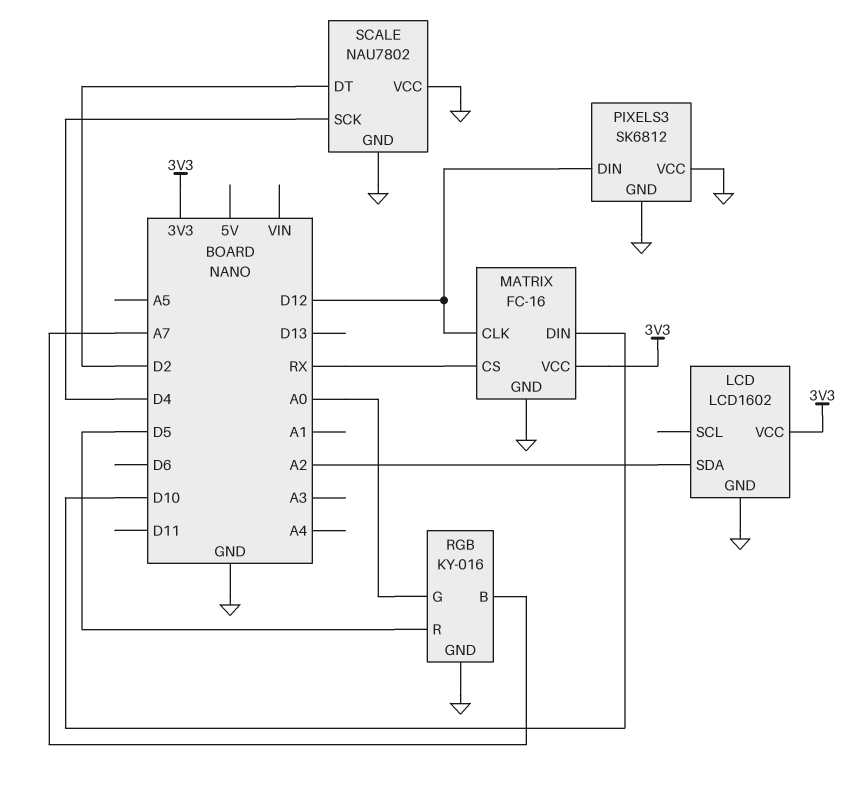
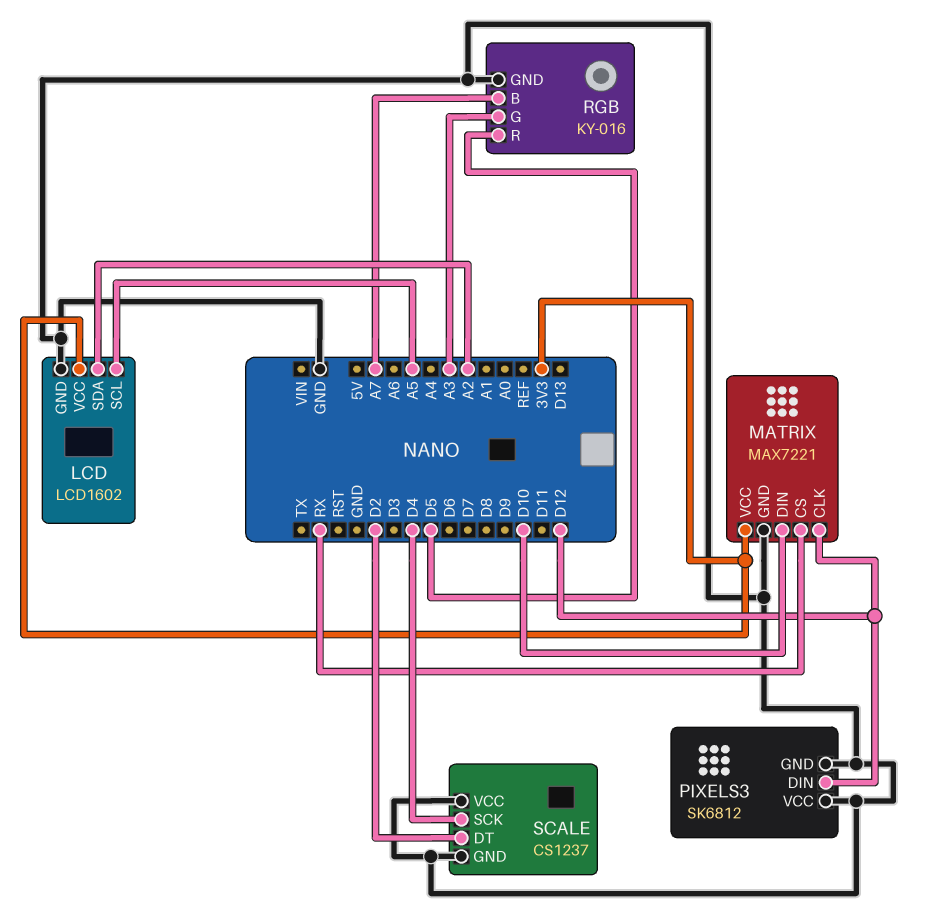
LCD pin SCL: none -> A5
MATRIX: FC-16 -> MAX7221
RGB pin G: A0 -> A3
SCALE: NAU7802 -> CS1237

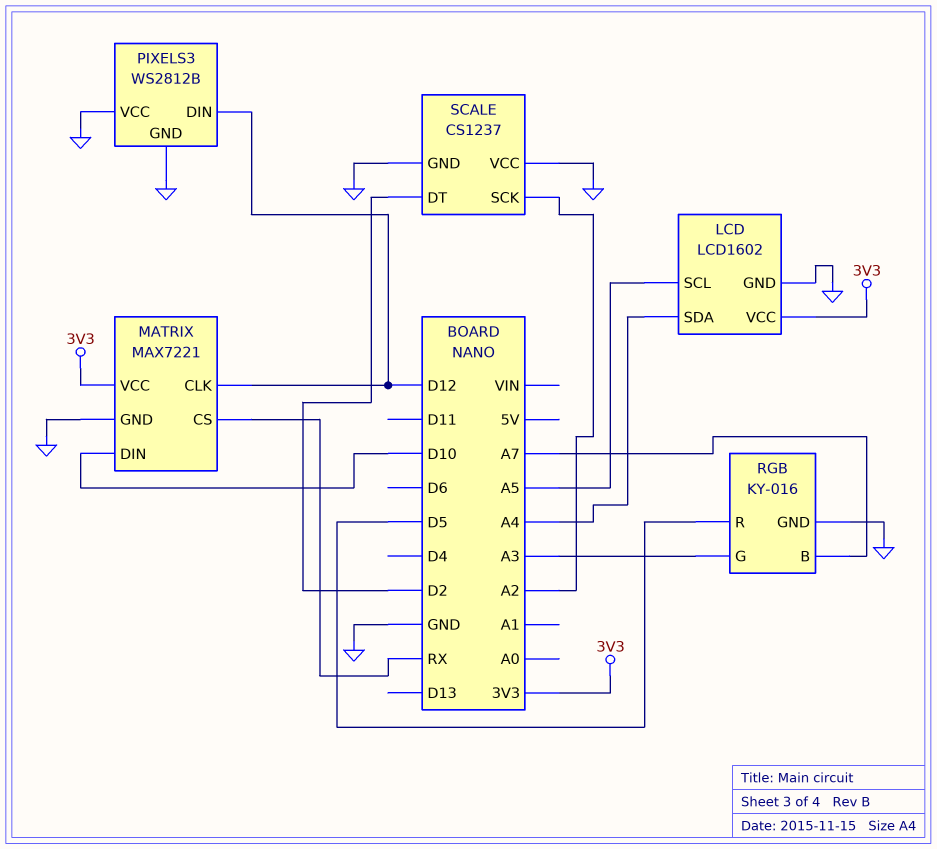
LCD pin SDA: A2 -> A4
PIXELS3: SK6812 -> WS2812B
SCALE pin SCK: D4 -> A2

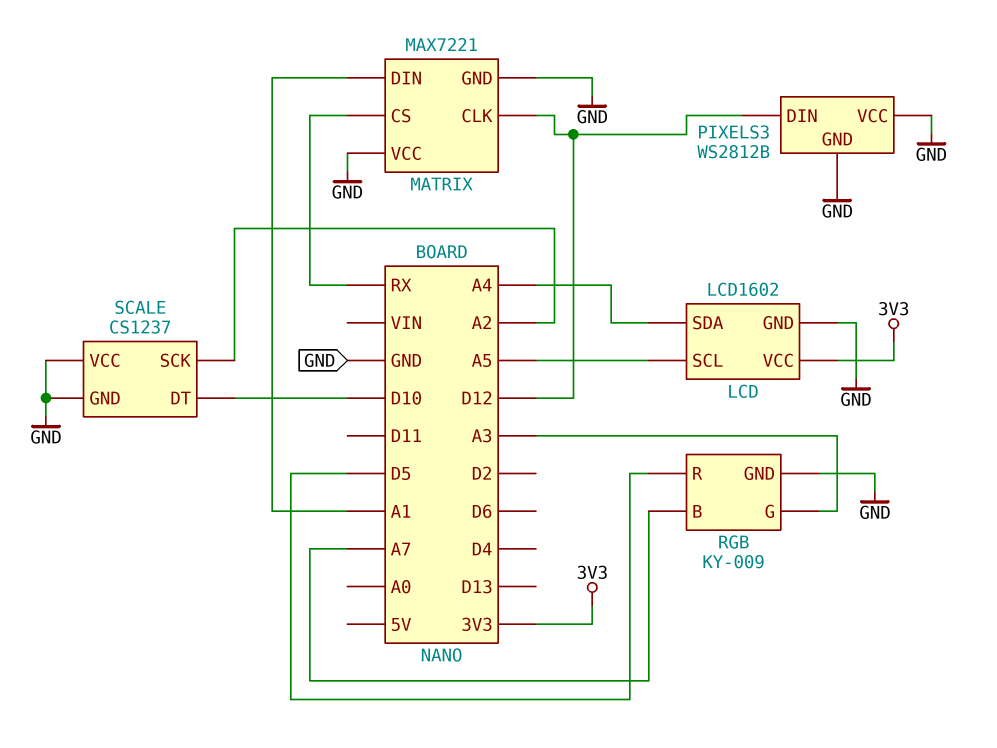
MATRIX pin DIN: D10 -> A1
MATRIX pin VCC: 3V3 -> GND
RGB: KY-016 -> KY-009
SCALE pin DT: D2 -> D10

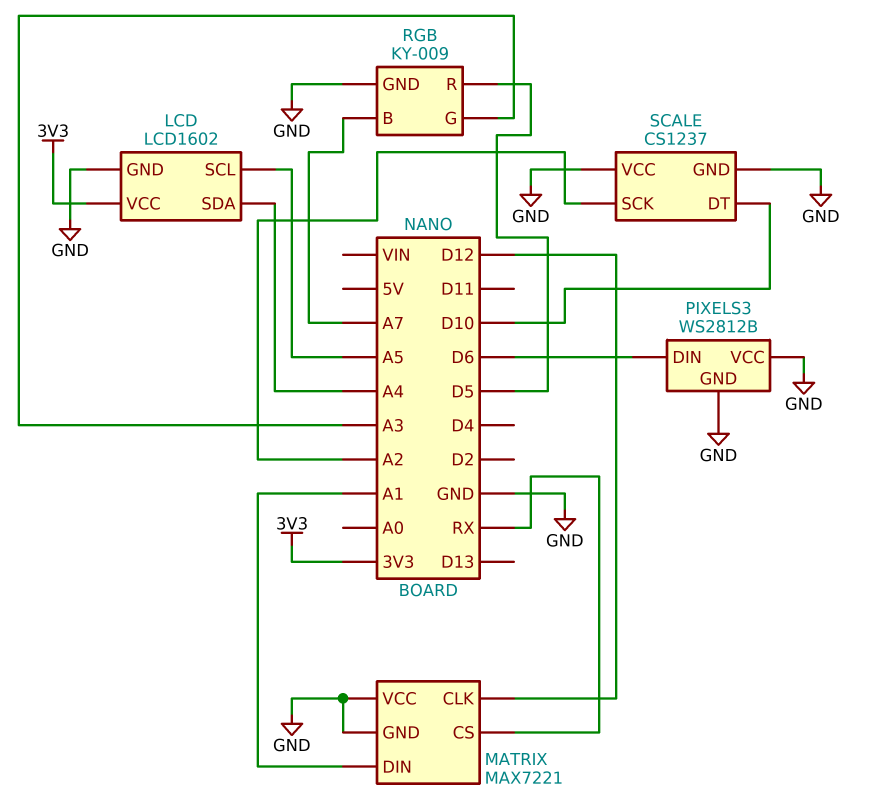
PIXELS3 pin DIN: D12 -> D6

